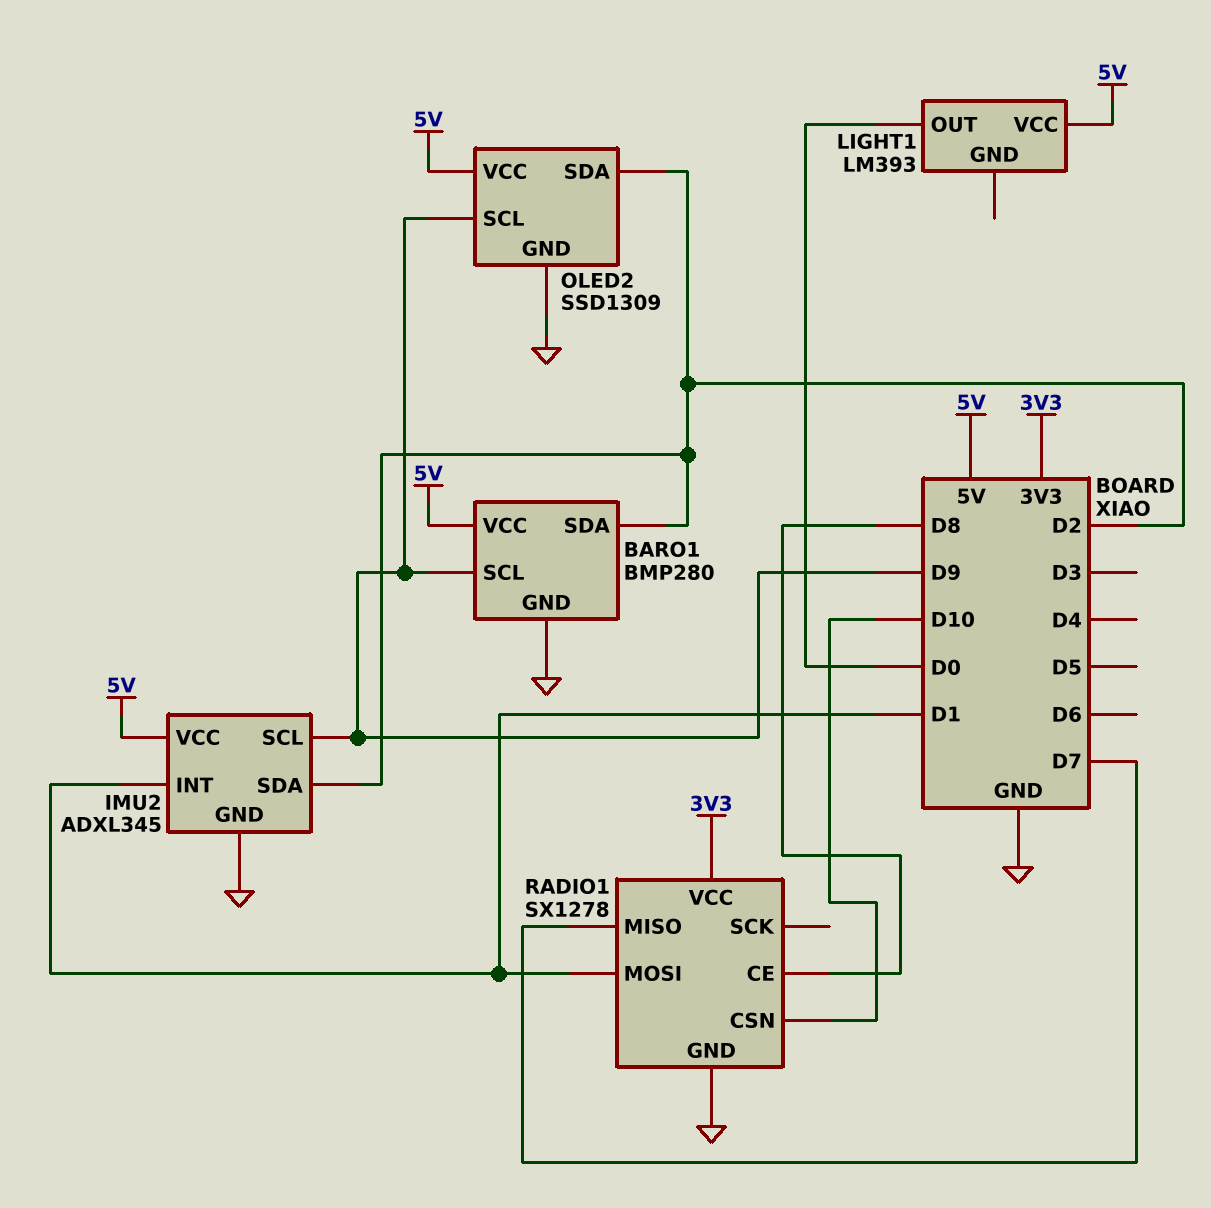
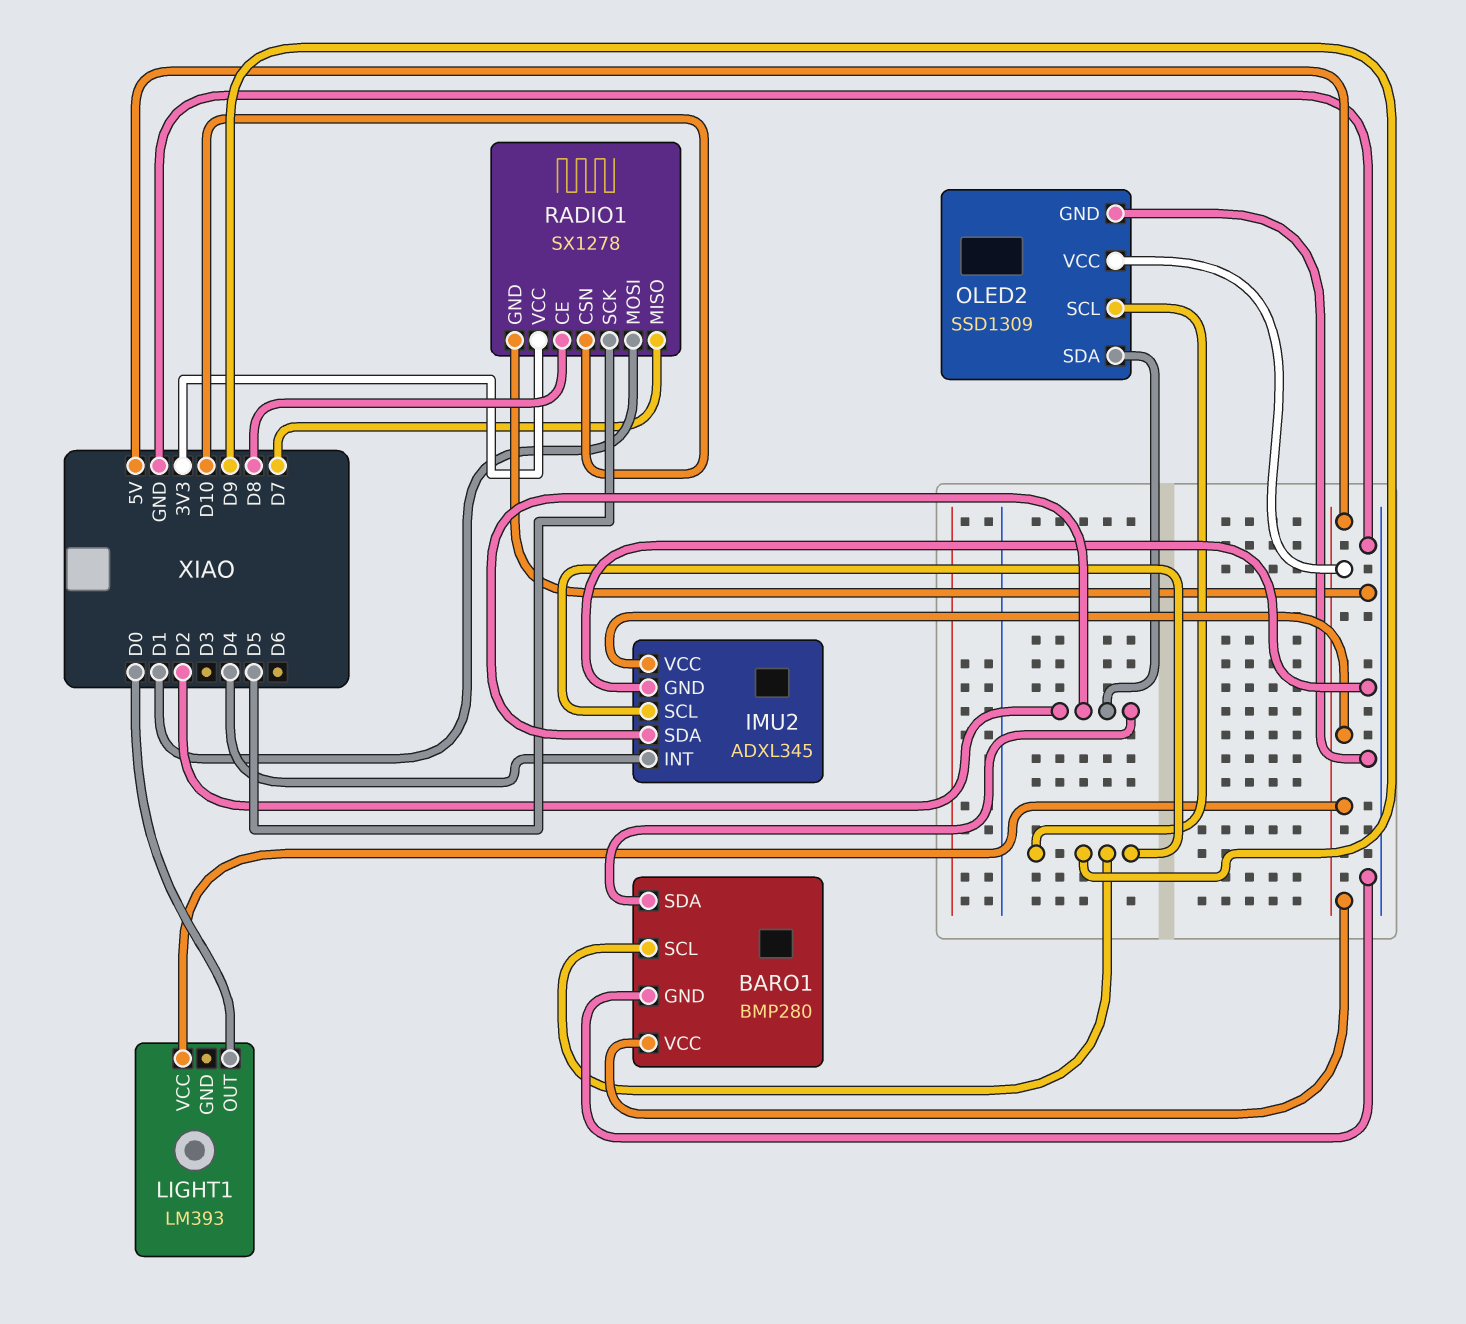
IMU2 pin INT: D1 -> D4
RADIO1 pin SCK: none -> D5

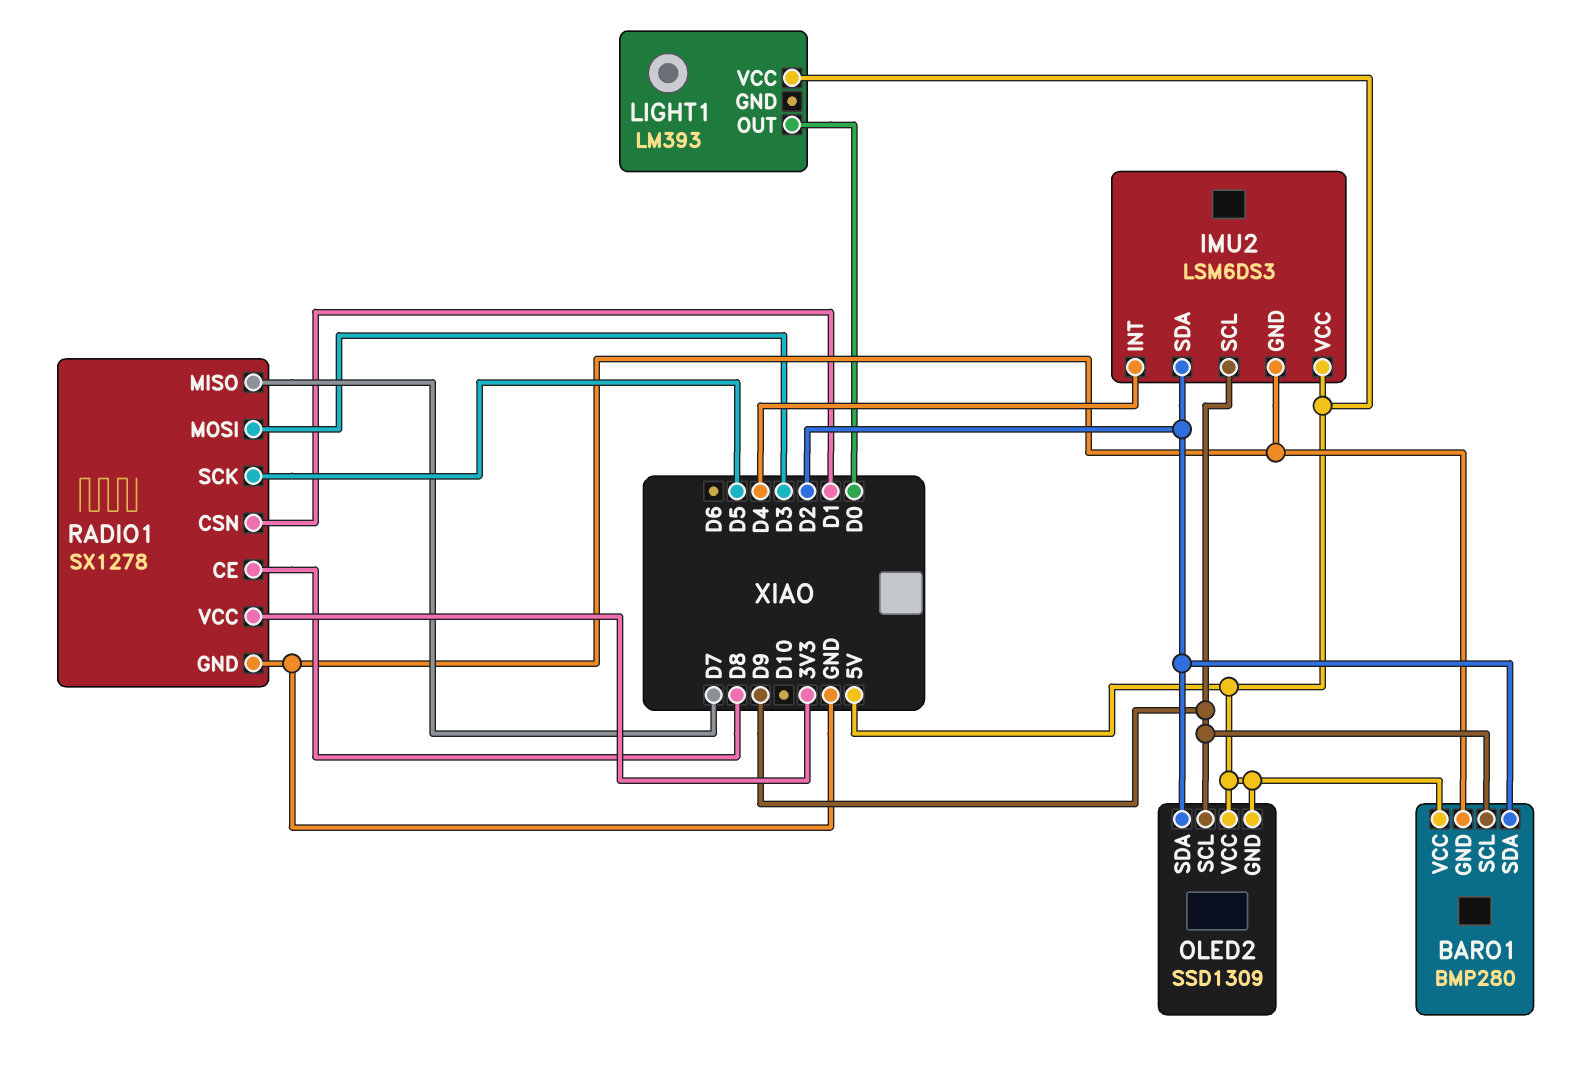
IMU2: ADXL345 -> LSM6DS3
OLED2 pin GND: GND -> 5V
RADIO1 pin CSN: D10 -> D1
RADIO1 pin MOSI: D1 -> D3

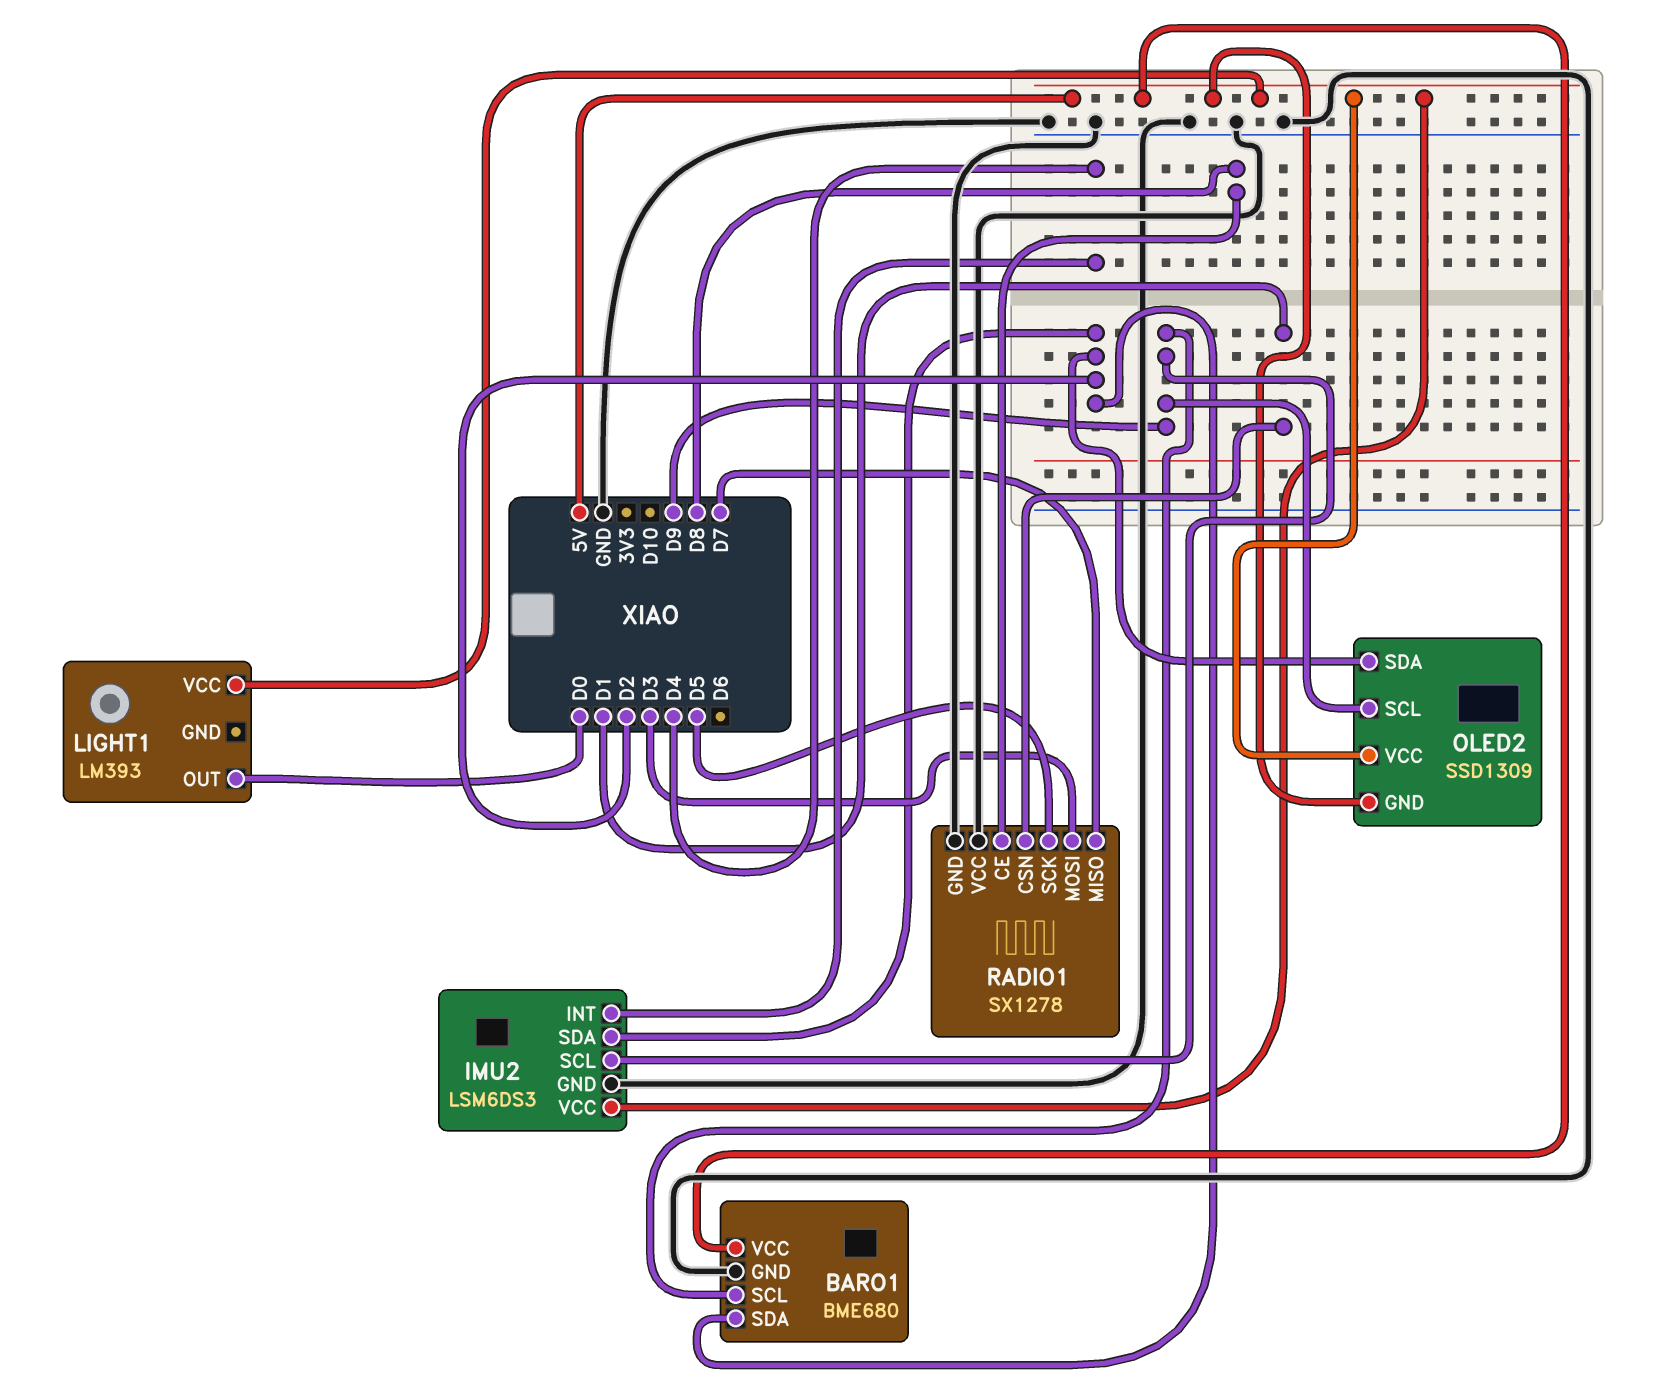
BARO1: BMP280 -> BME680
RADIO1 pin VCC: 3V3 -> GND

